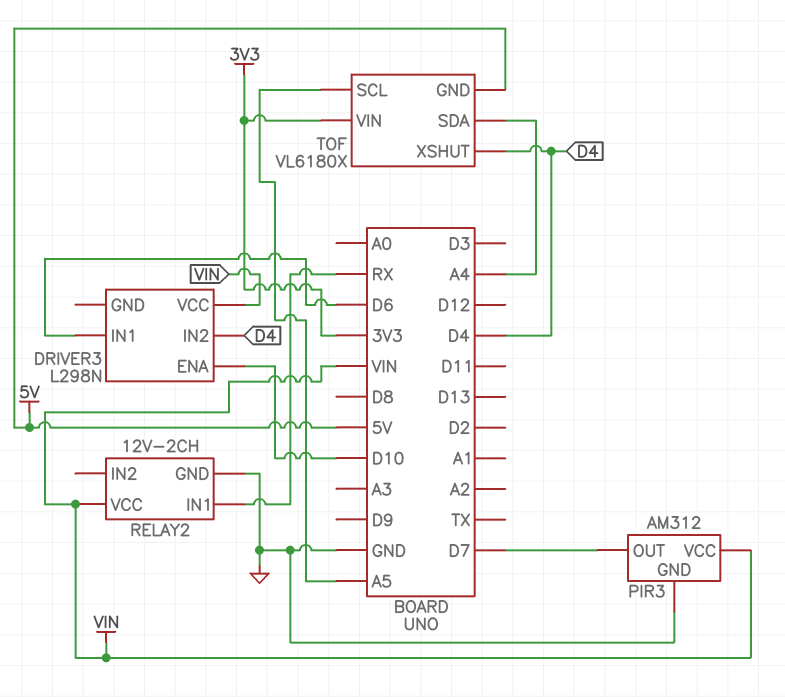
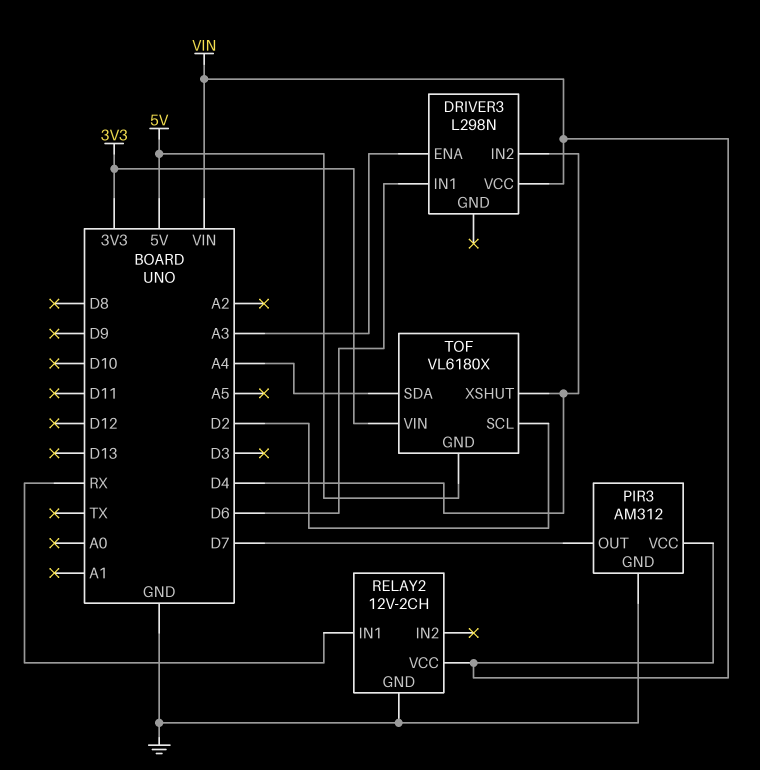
DRIVER3 pin ENA: D10 -> A3
TOF pin SCL: A5 -> D2

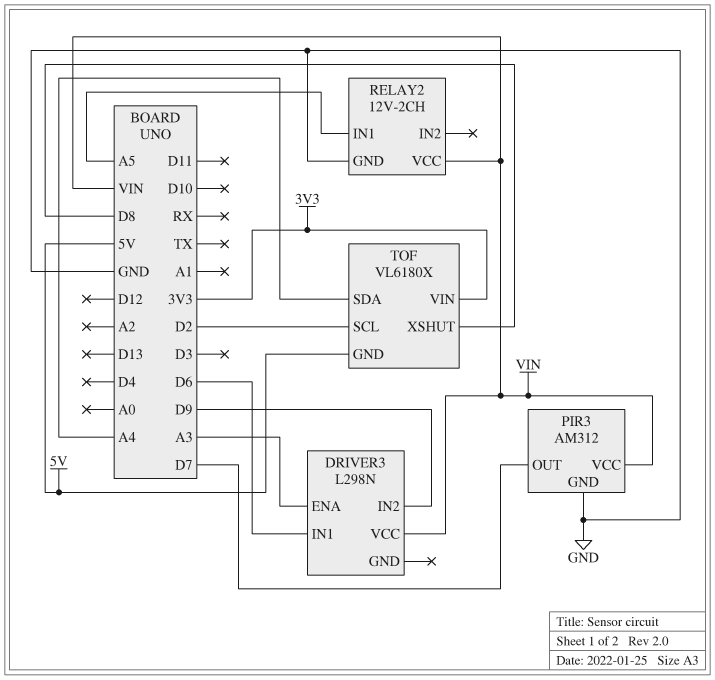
DRIVER3 pin IN2: D4 -> D9
RELAY2 pin IN1: RX -> A5
TOF pin XSHUT: D4 -> D8

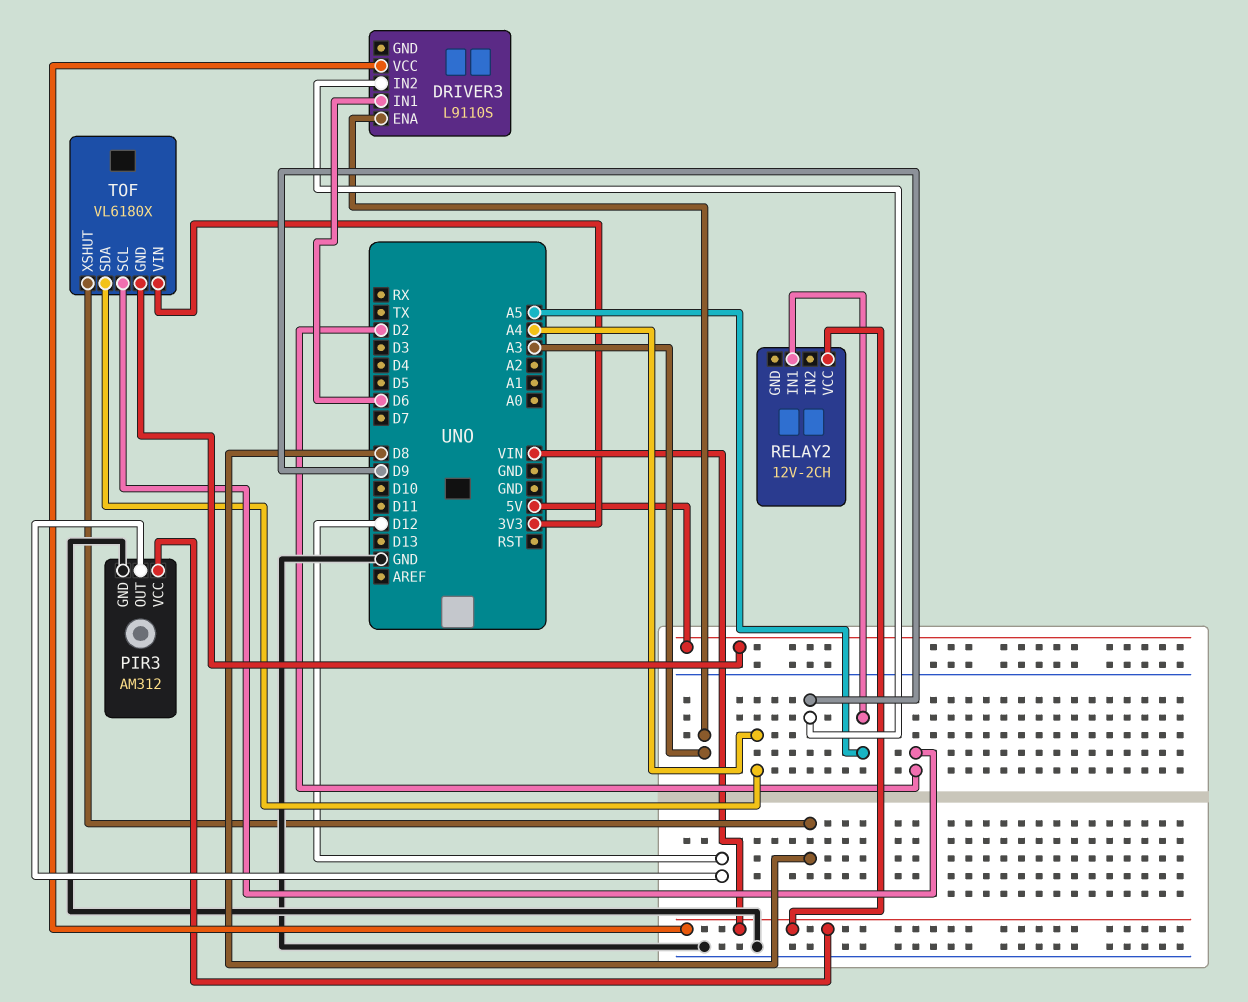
DRIVER3: L298N -> L9110S
PIR3 pin OUT: D7 -> D12
RELAY2 pin GND: GND -> none

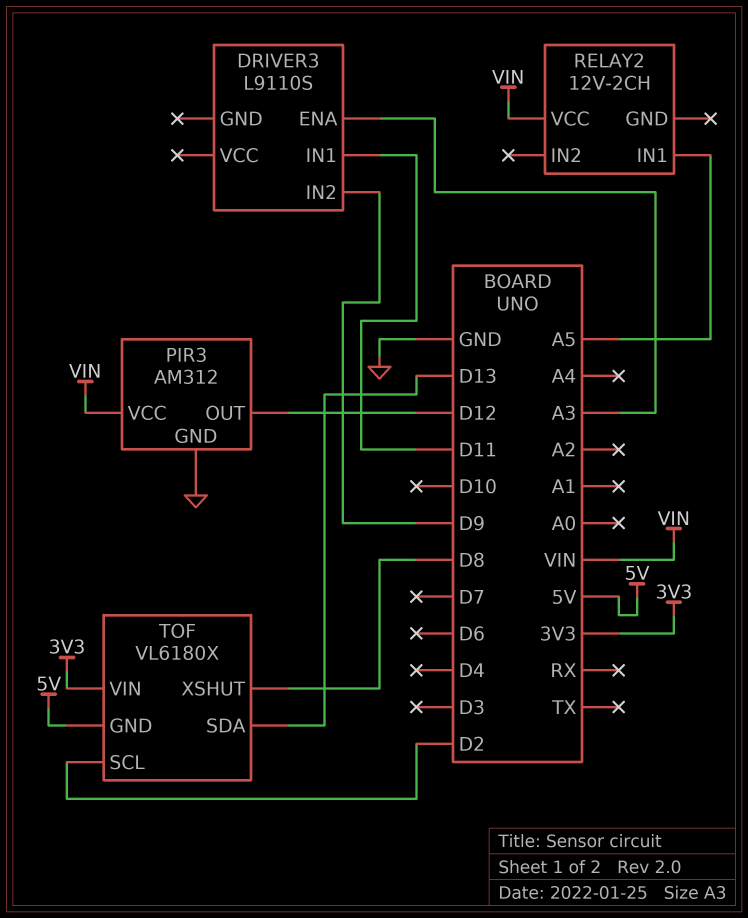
DRIVER3 pin IN1: D6 -> D11
DRIVER3 pin VCC: VIN -> none
TOF pin SDA: A4 -> D13

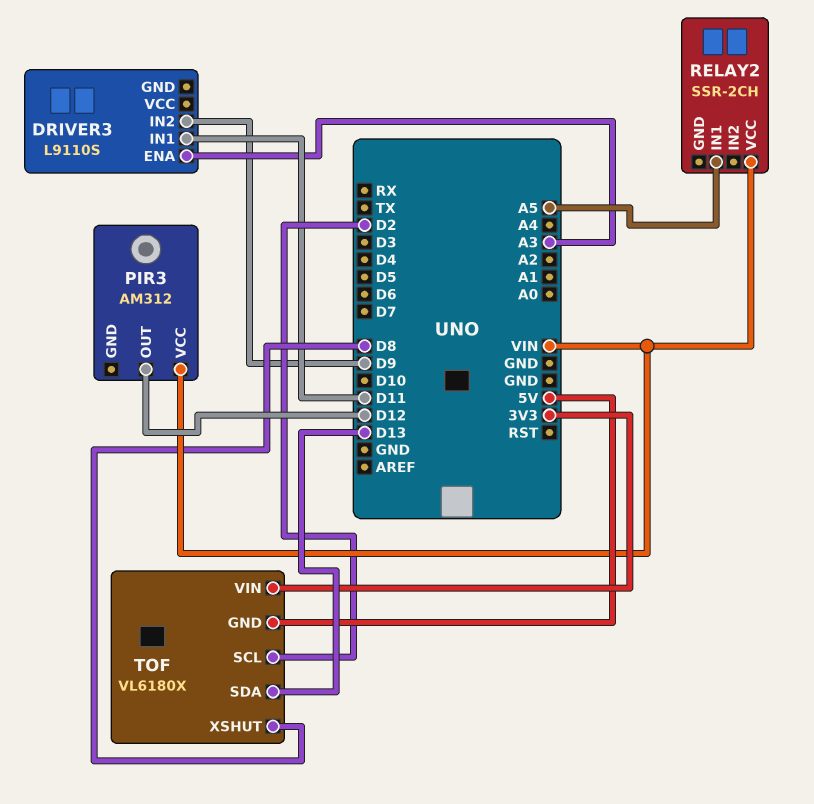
PIR3 pin GND: GND -> none
RELAY2: 12V-2CH -> SSR-2CH

